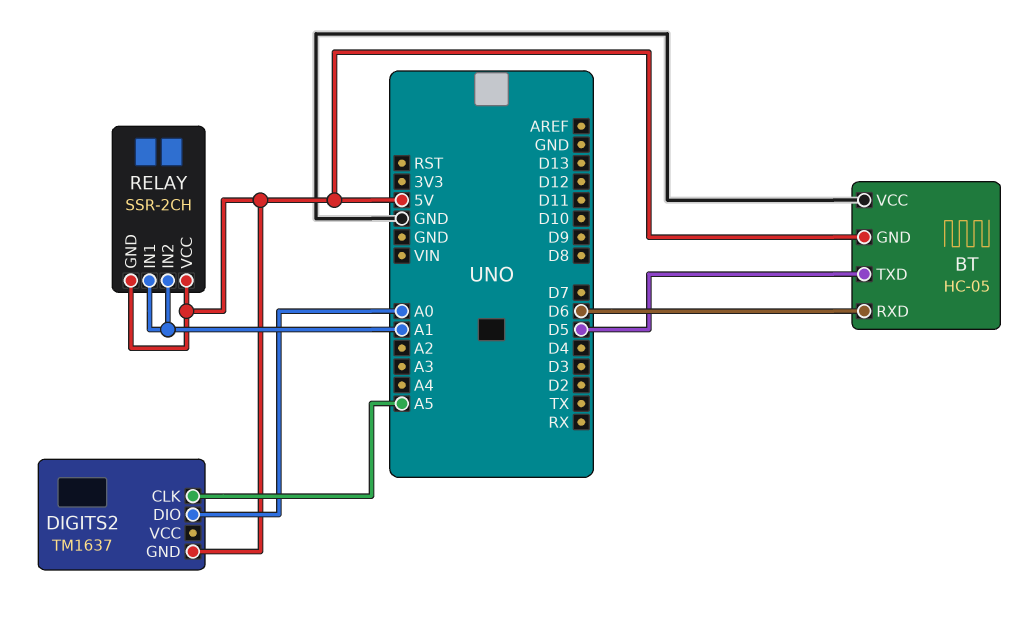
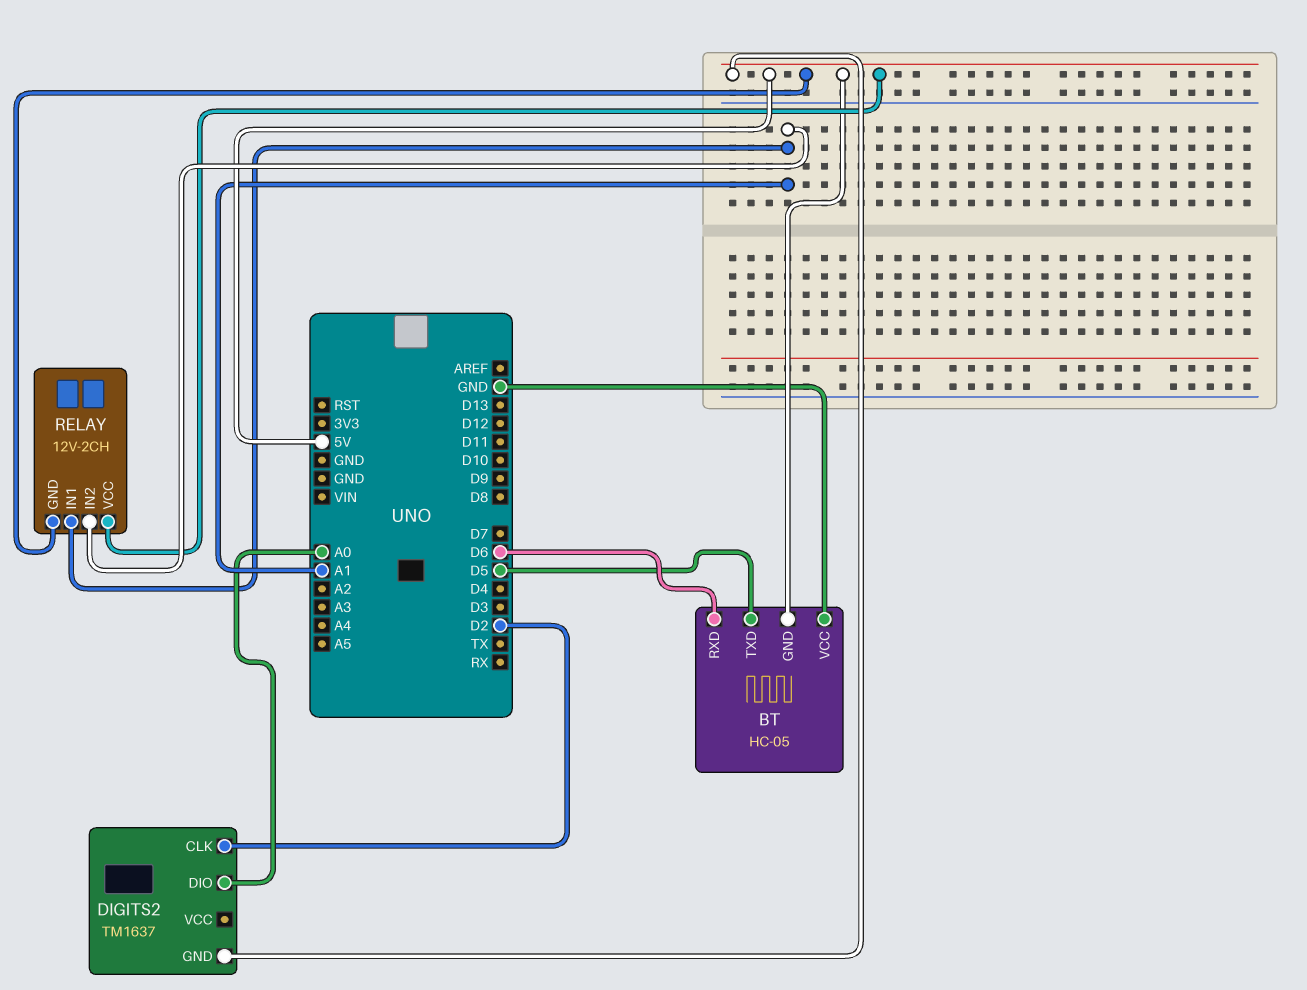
DIGITS2 pin CLK: A5 -> D2
RELAY: SSR-2CH -> 12V-2CH

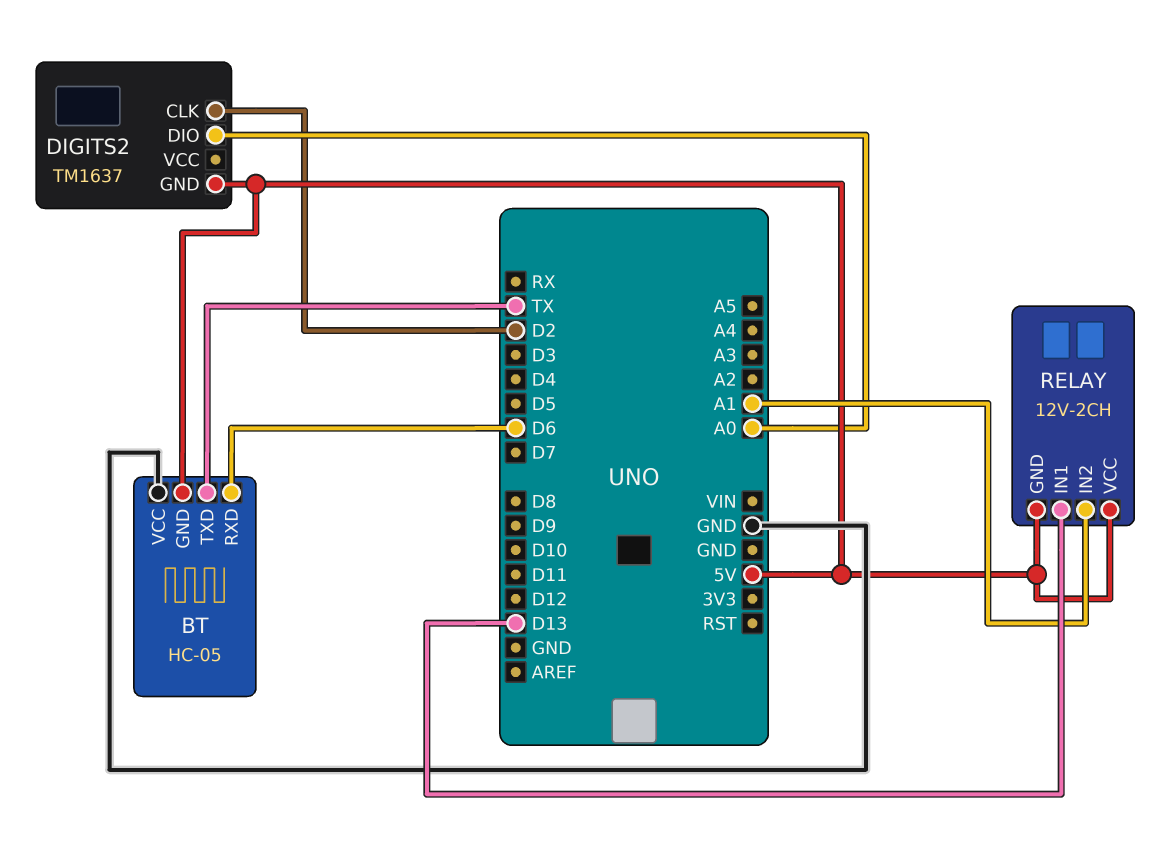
BT pin TXD: D5 -> TX
RELAY pin IN1: A1 -> D13

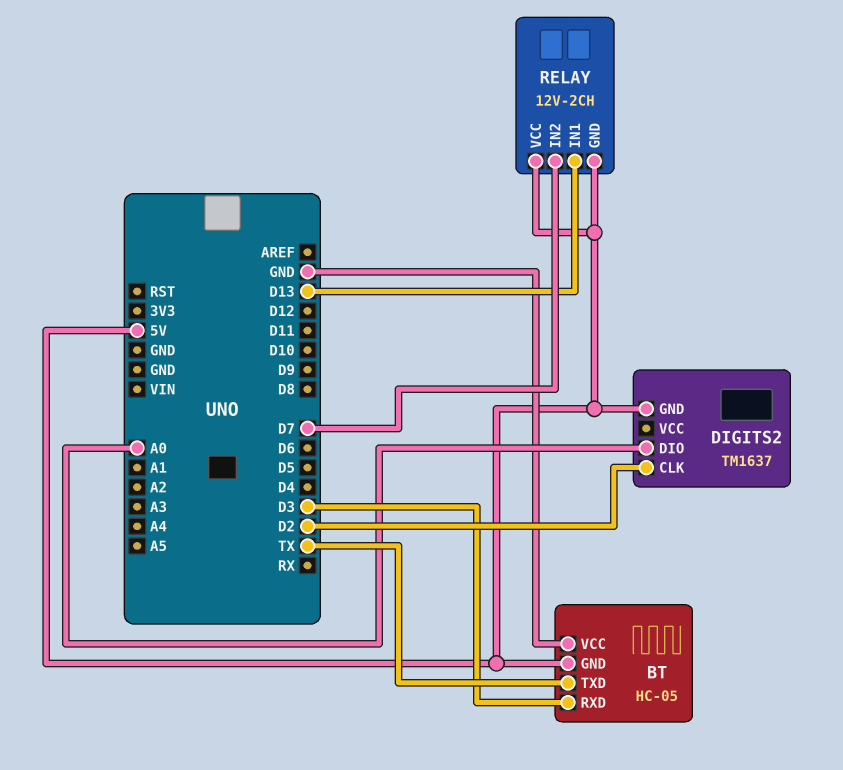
BT pin RXD: D6 -> D3
RELAY pin IN2: A1 -> D7

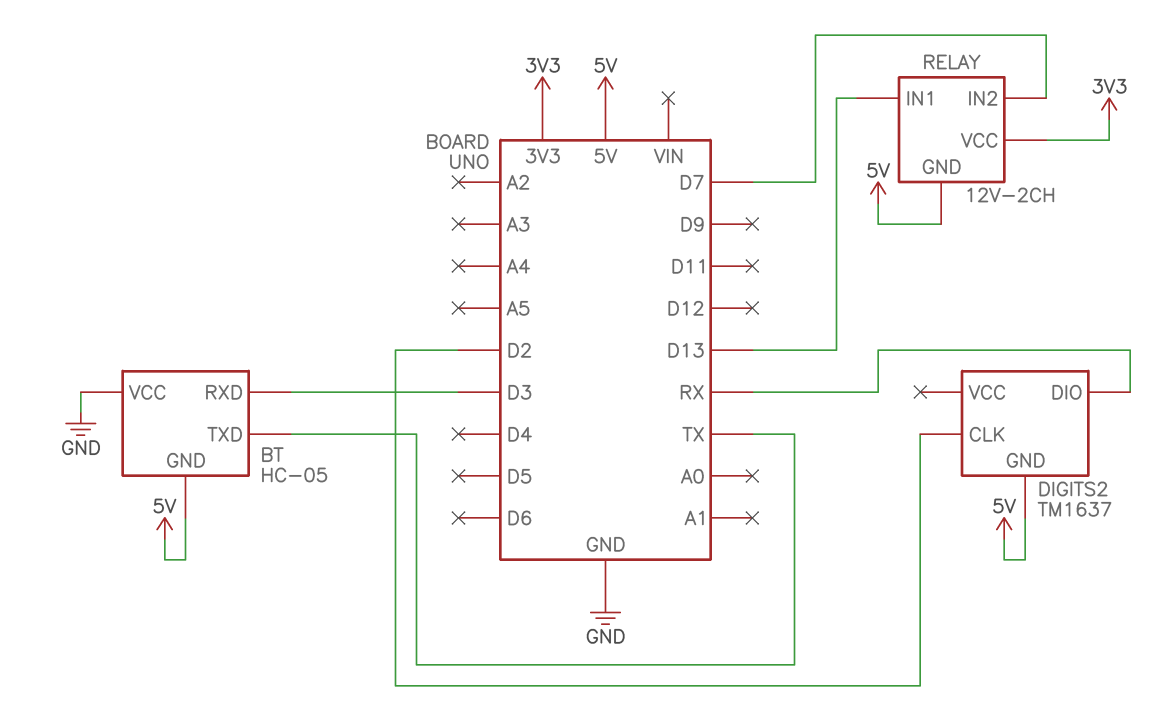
DIGITS2 pin DIO: A0 -> RX
RELAY pin VCC: 5V -> 3V3

